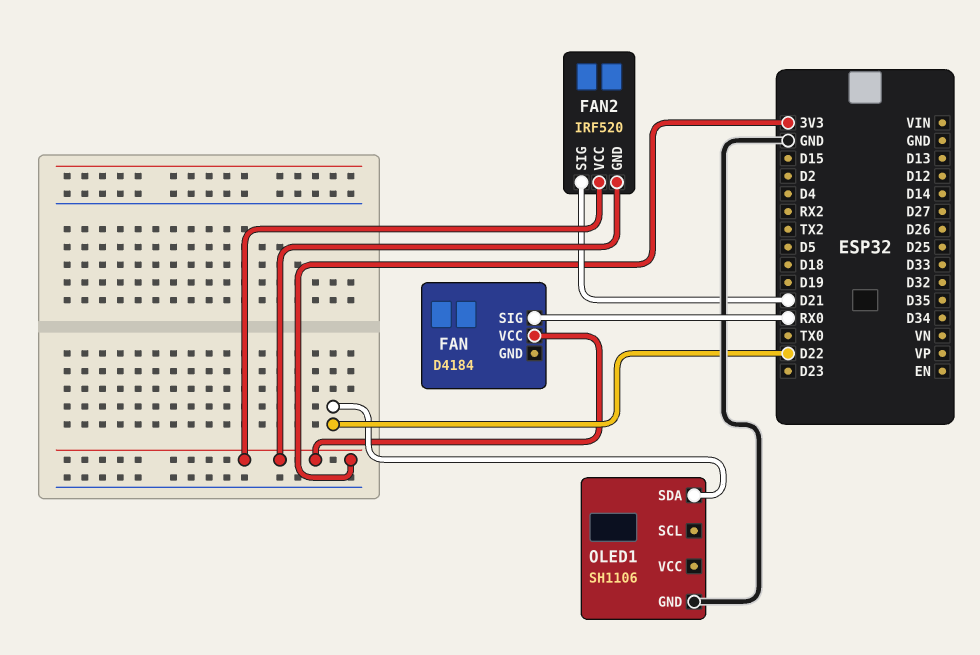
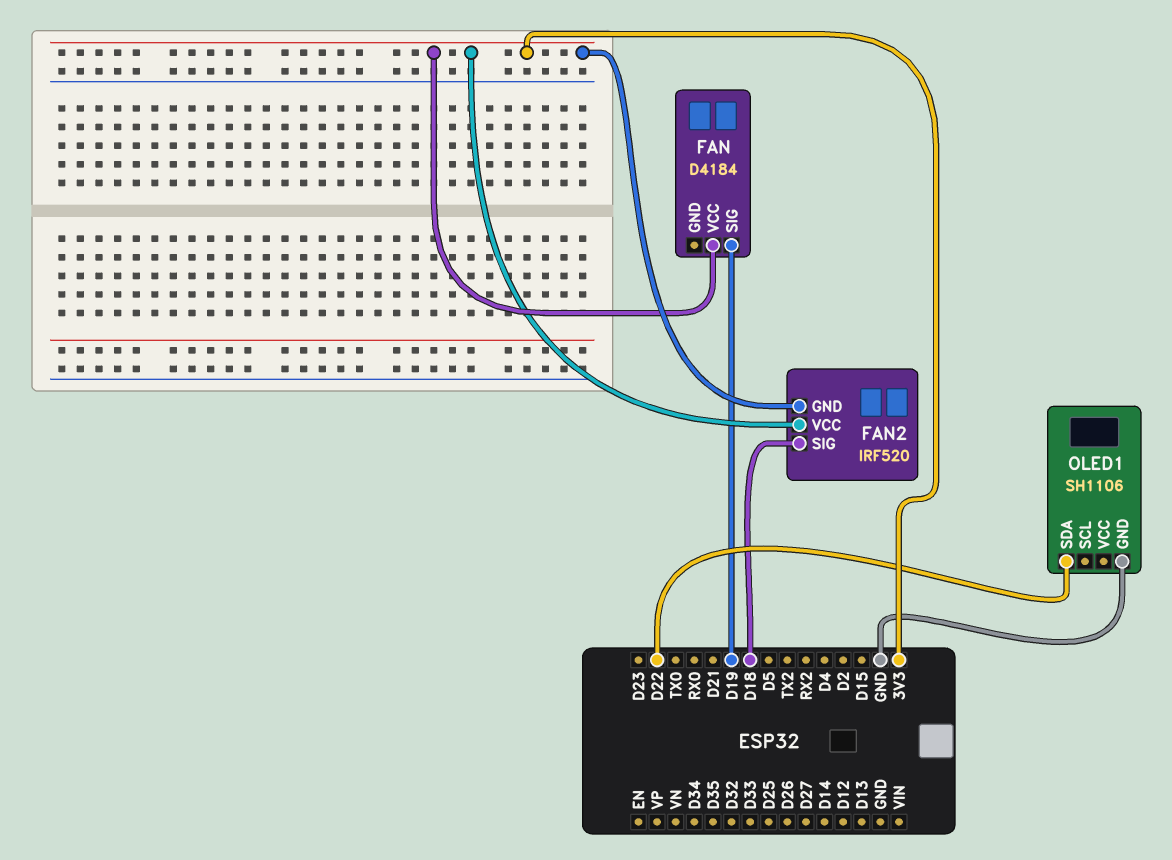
FAN pin SIG: RX0 -> D19
FAN2 pin SIG: D21 -> D18

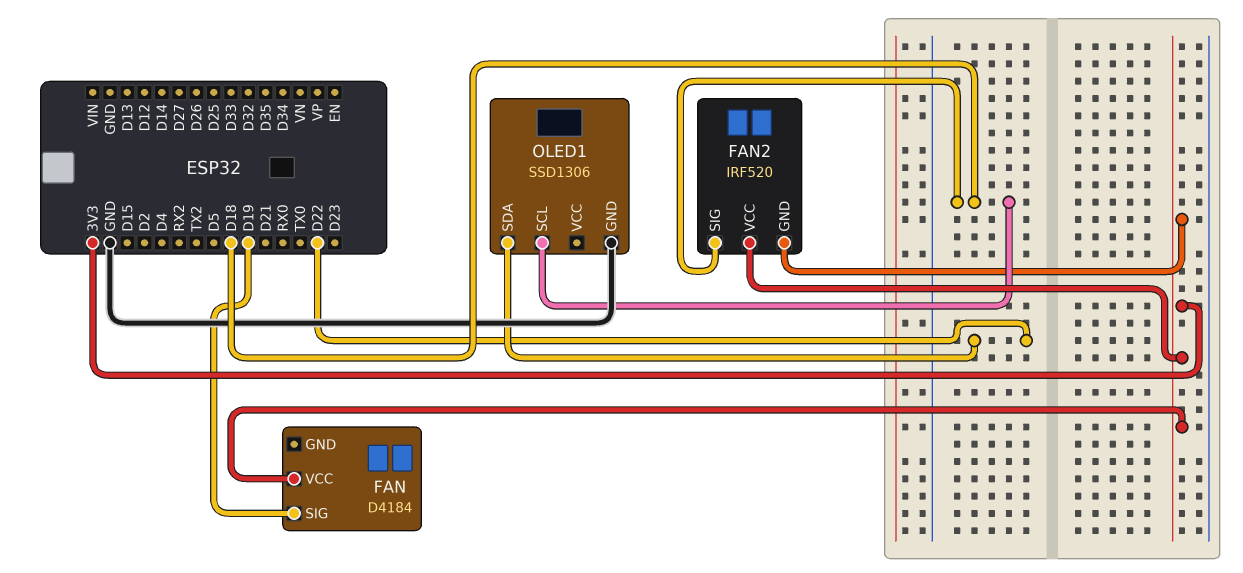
OLED1: SH1106 -> SSD1306
OLED1 pin SCL: none -> D18

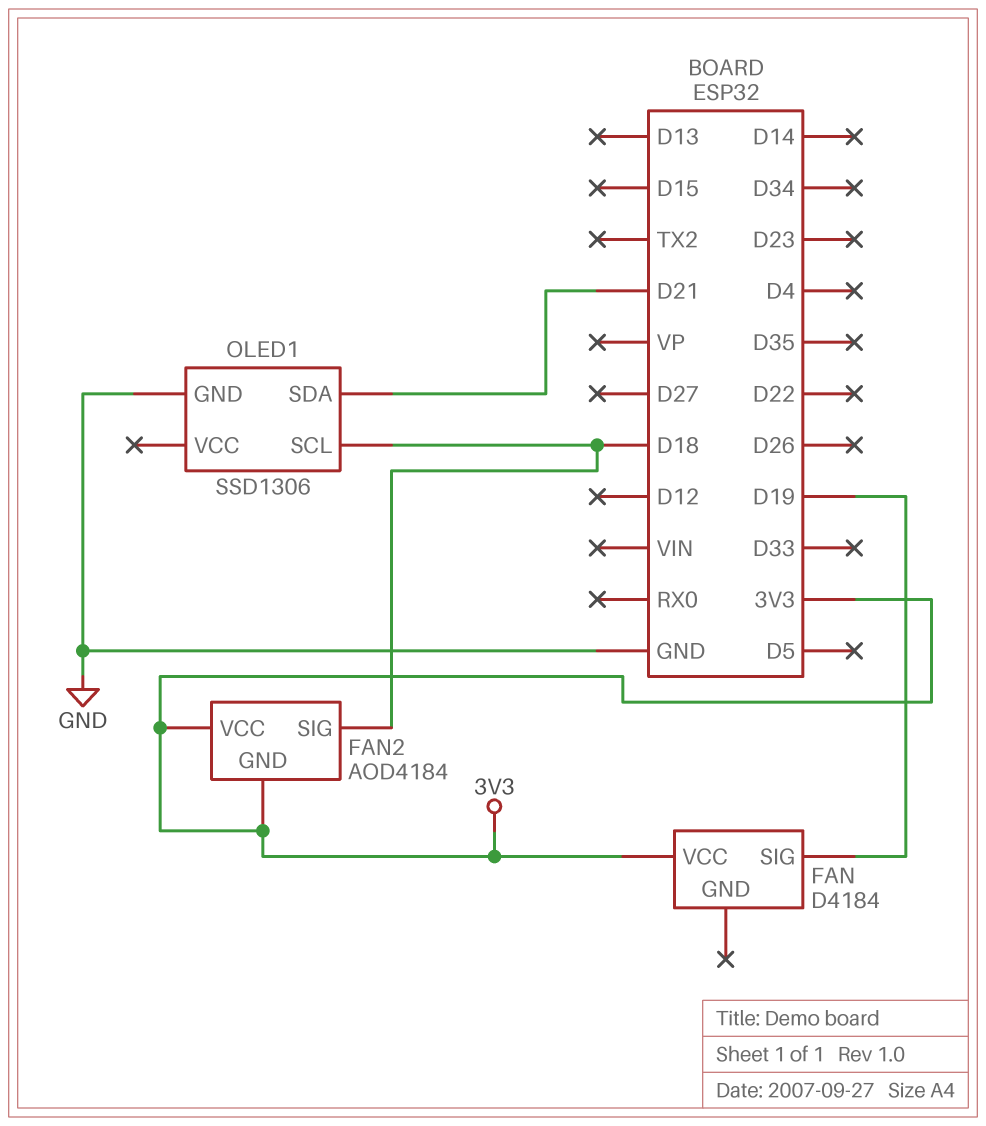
FAN2: IRF520 -> AOD4184
OLED1 pin SDA: D22 -> D21

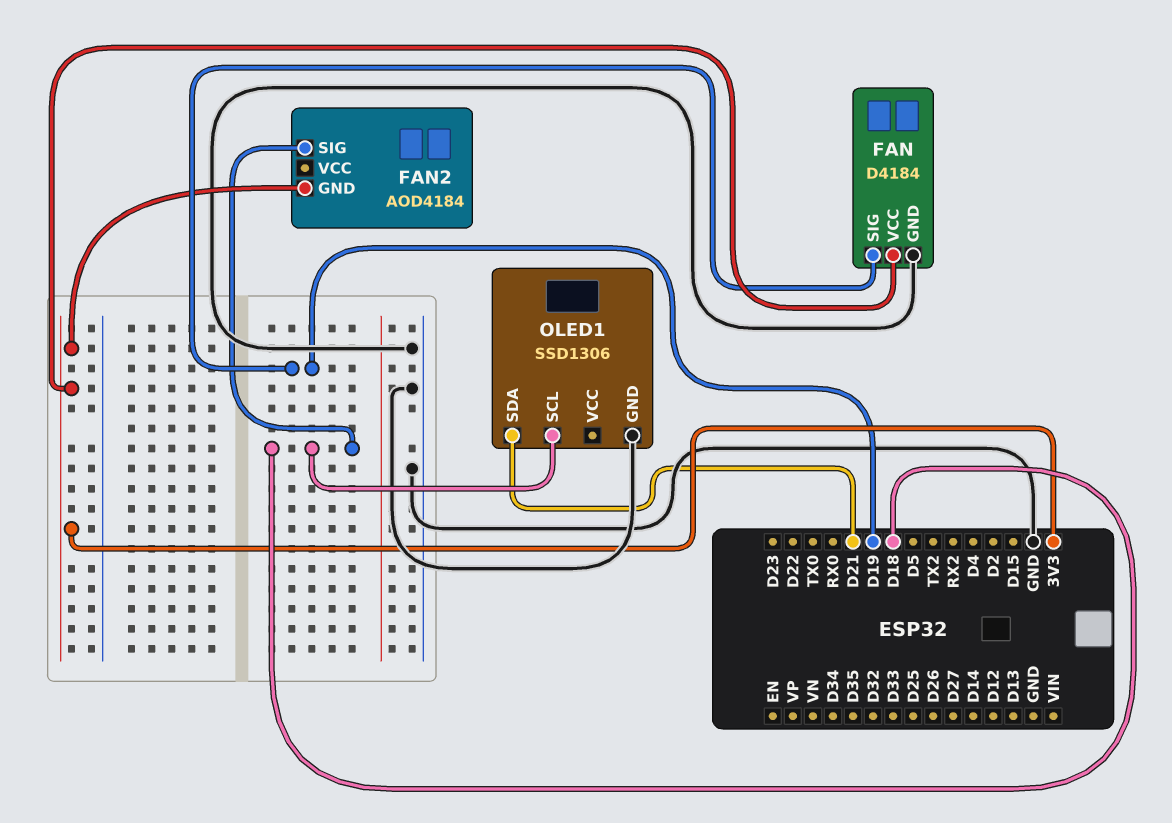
FAN pin GND: none -> GND
FAN2 pin VCC: 3V3 -> none

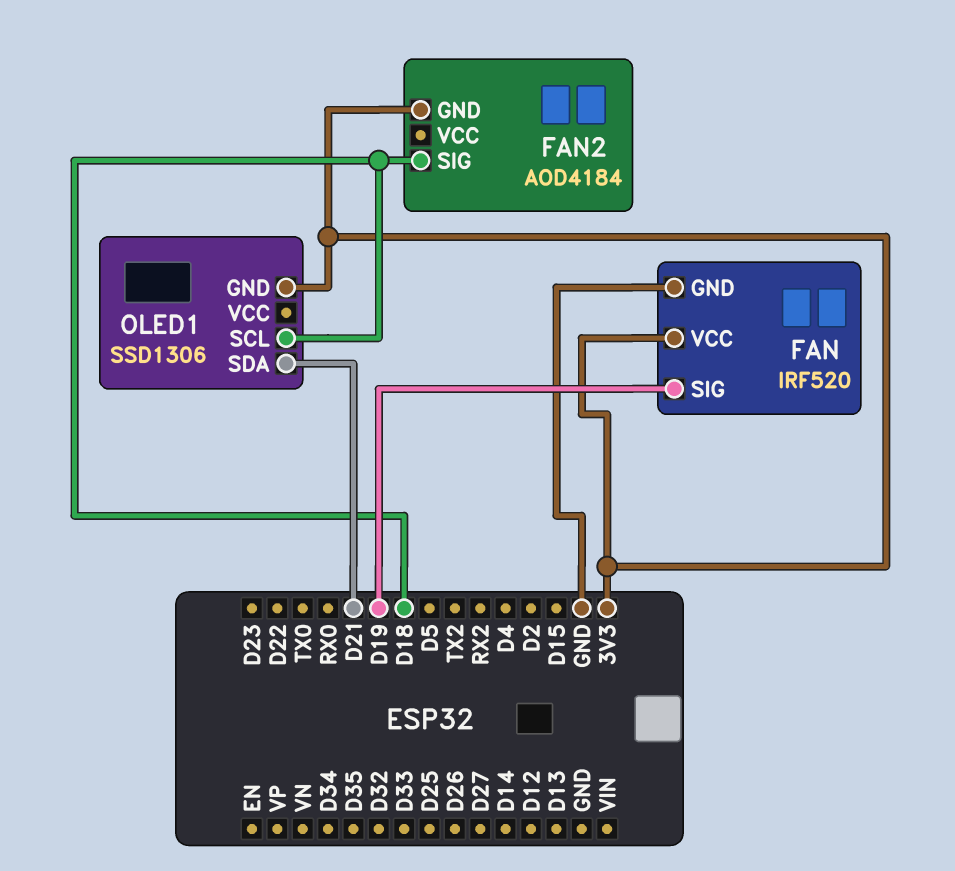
FAN: D4184 -> IRF520
OLED1 pin GND: GND -> 3V3

